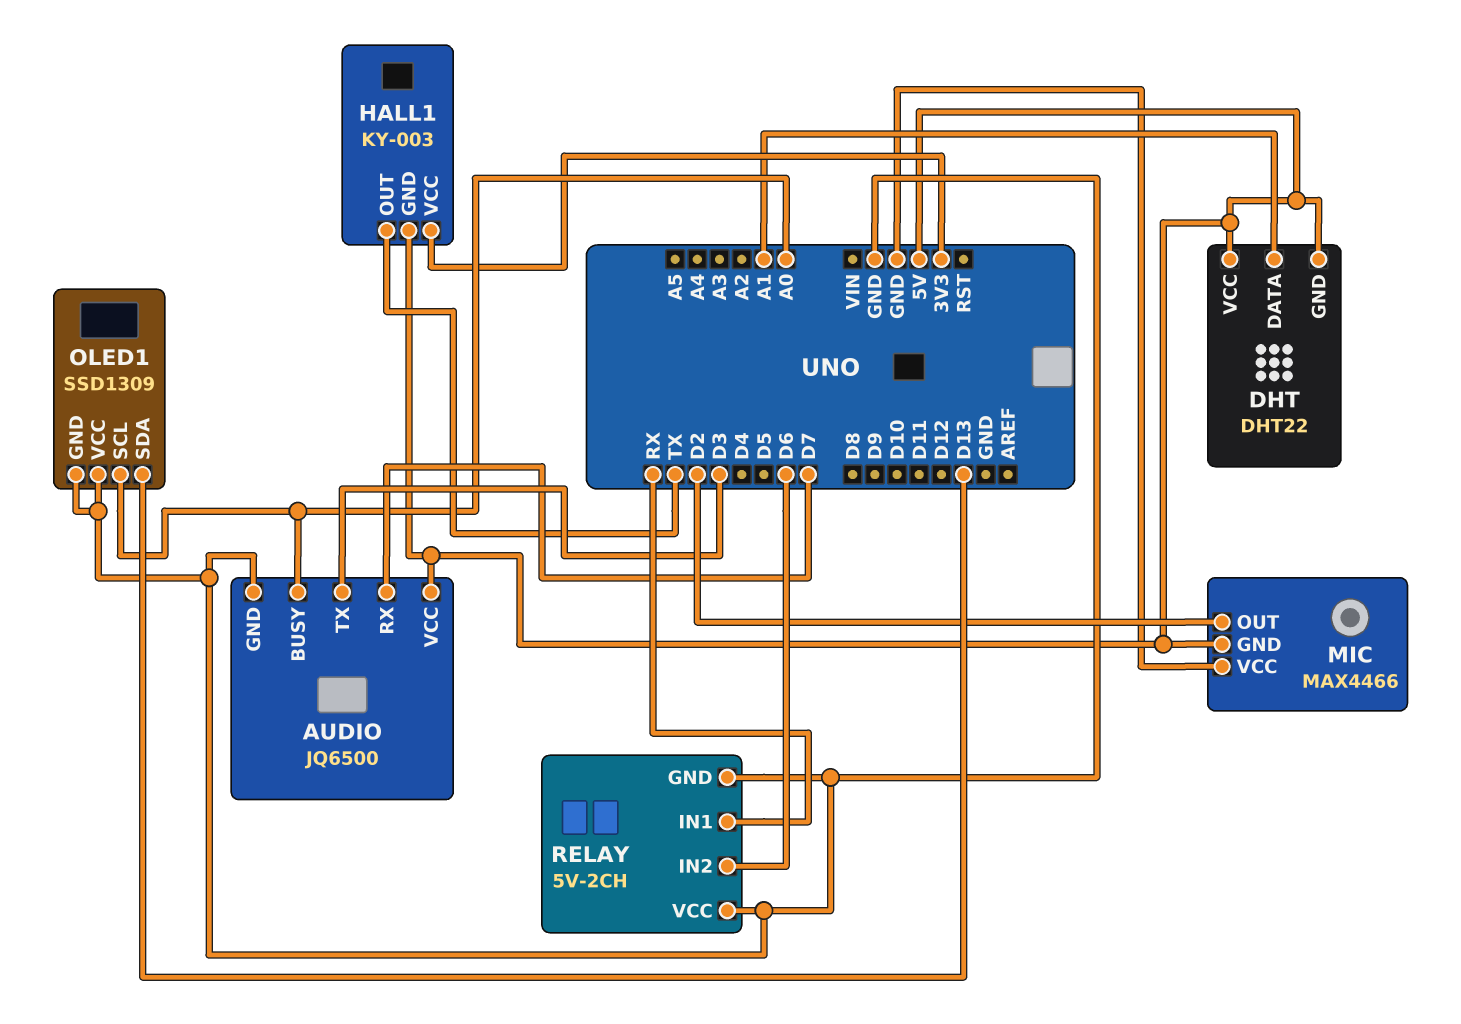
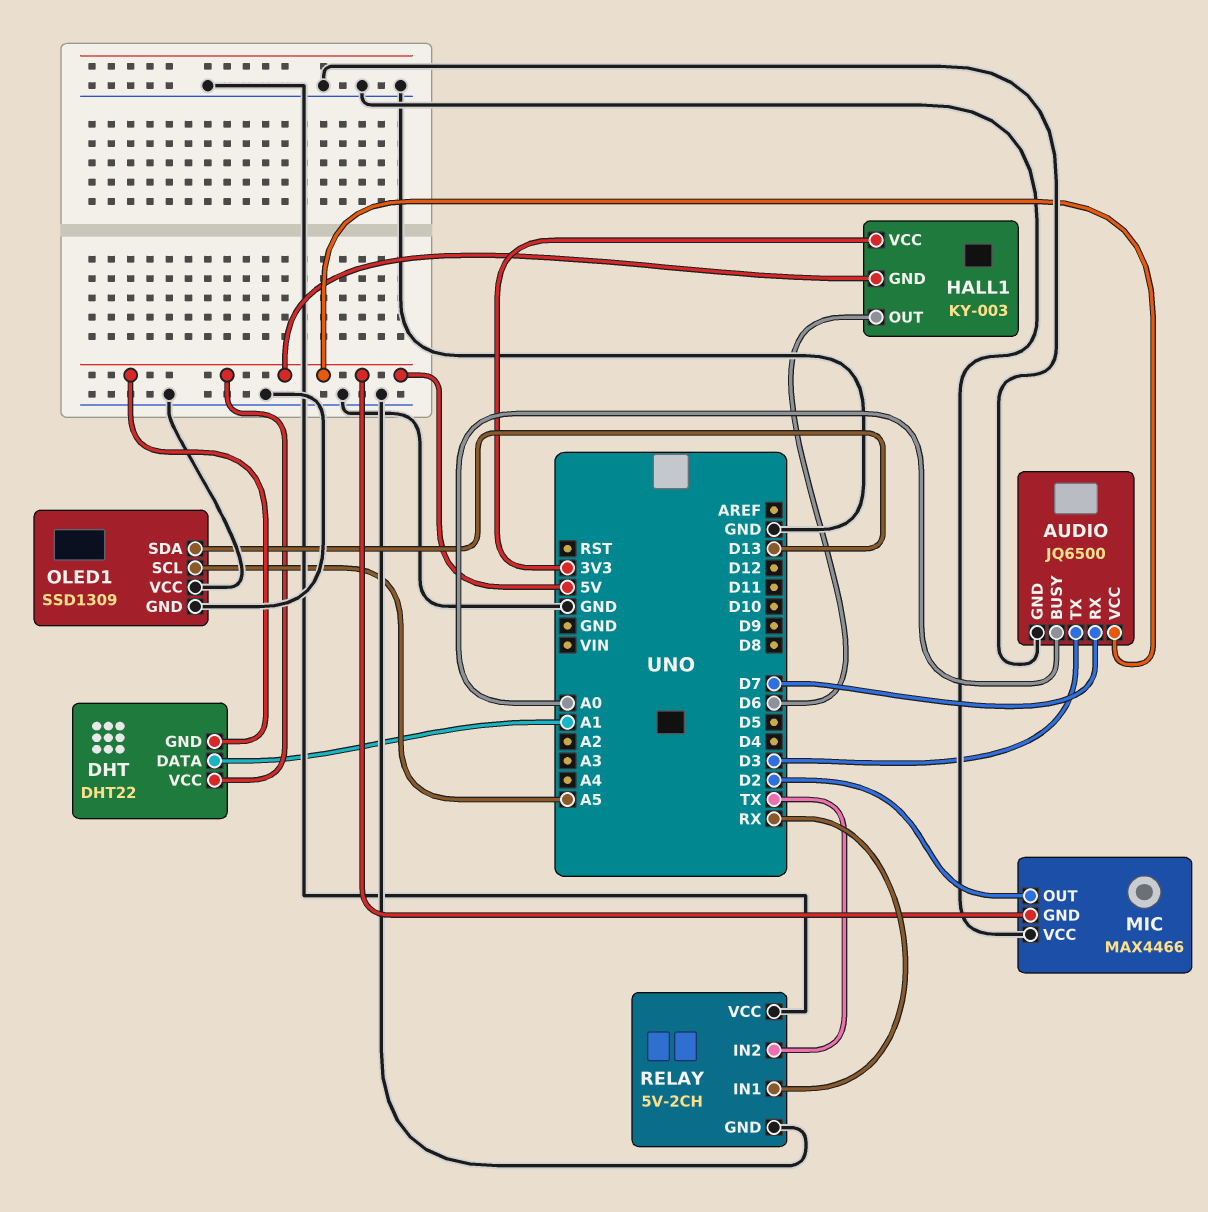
HALL1 pin OUT: TX -> D6
OLED1 pin SCL: A0 -> A5
RELAY pin IN2: D6 -> TX

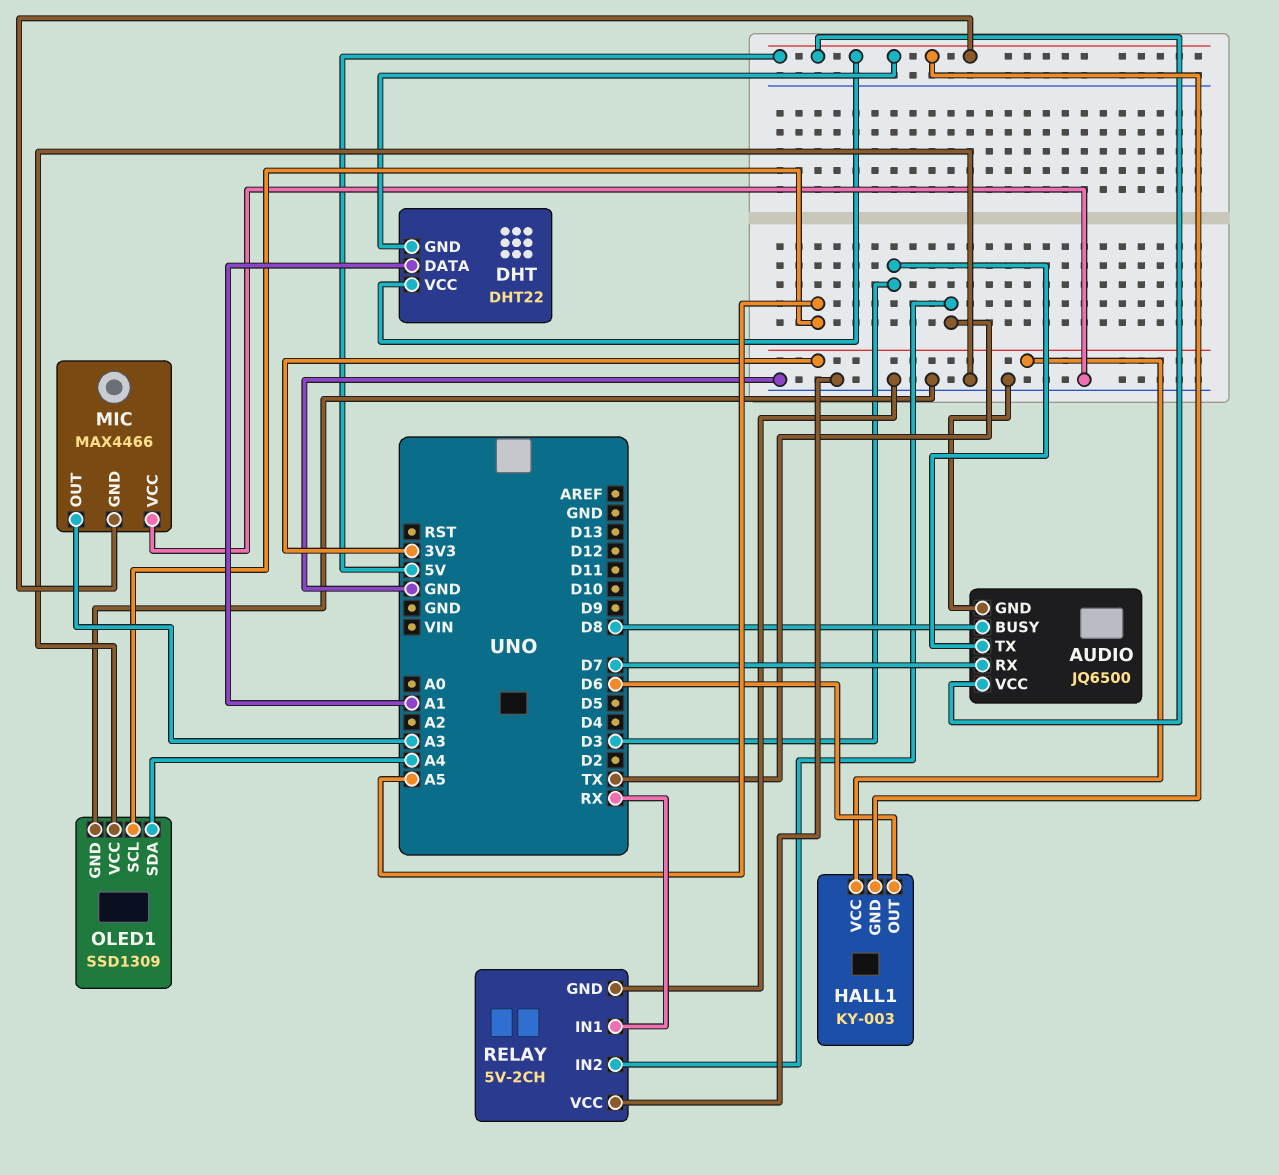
AUDIO pin BUSY: A0 -> D8
MIC pin OUT: D2 -> A3
OLED1 pin SDA: D13 -> A4

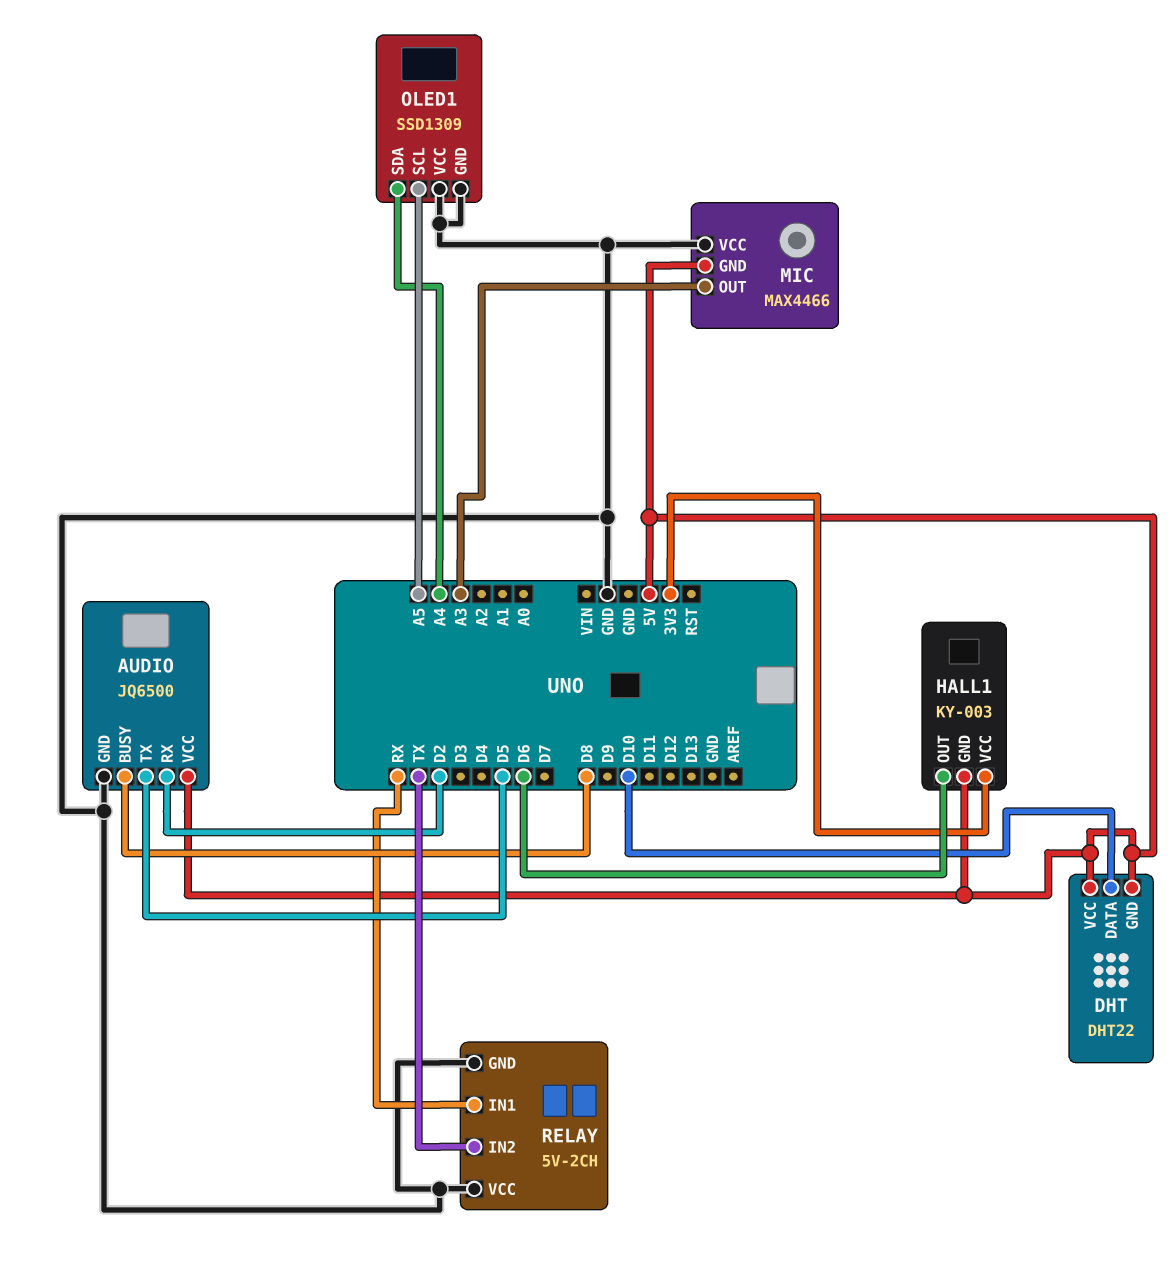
AUDIO pin RX: D7 -> D2
AUDIO pin TX: D3 -> D5
DHT pin DATA: A1 -> D10

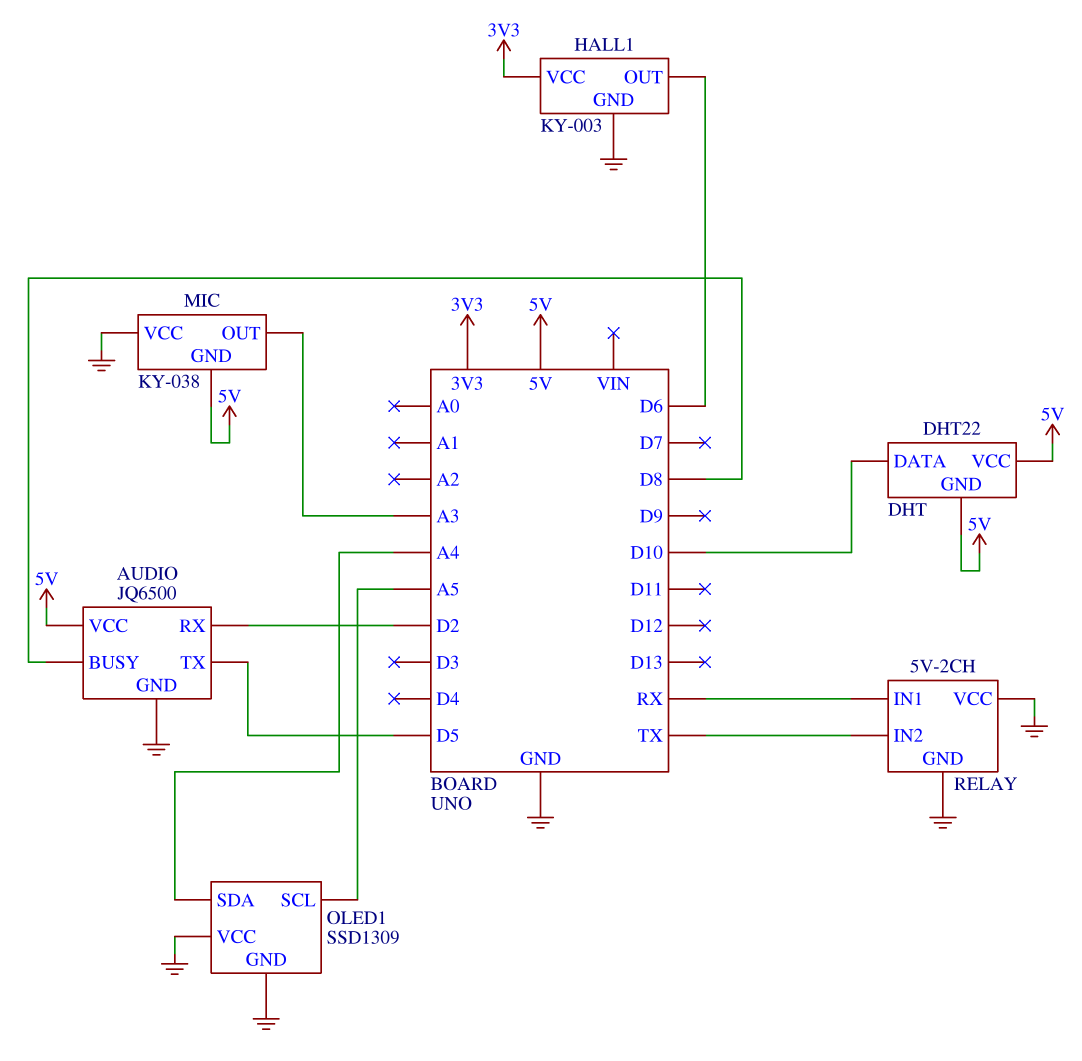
HALL1 pin GND: 5V -> GND
MIC: MAX4466 -> KY-038

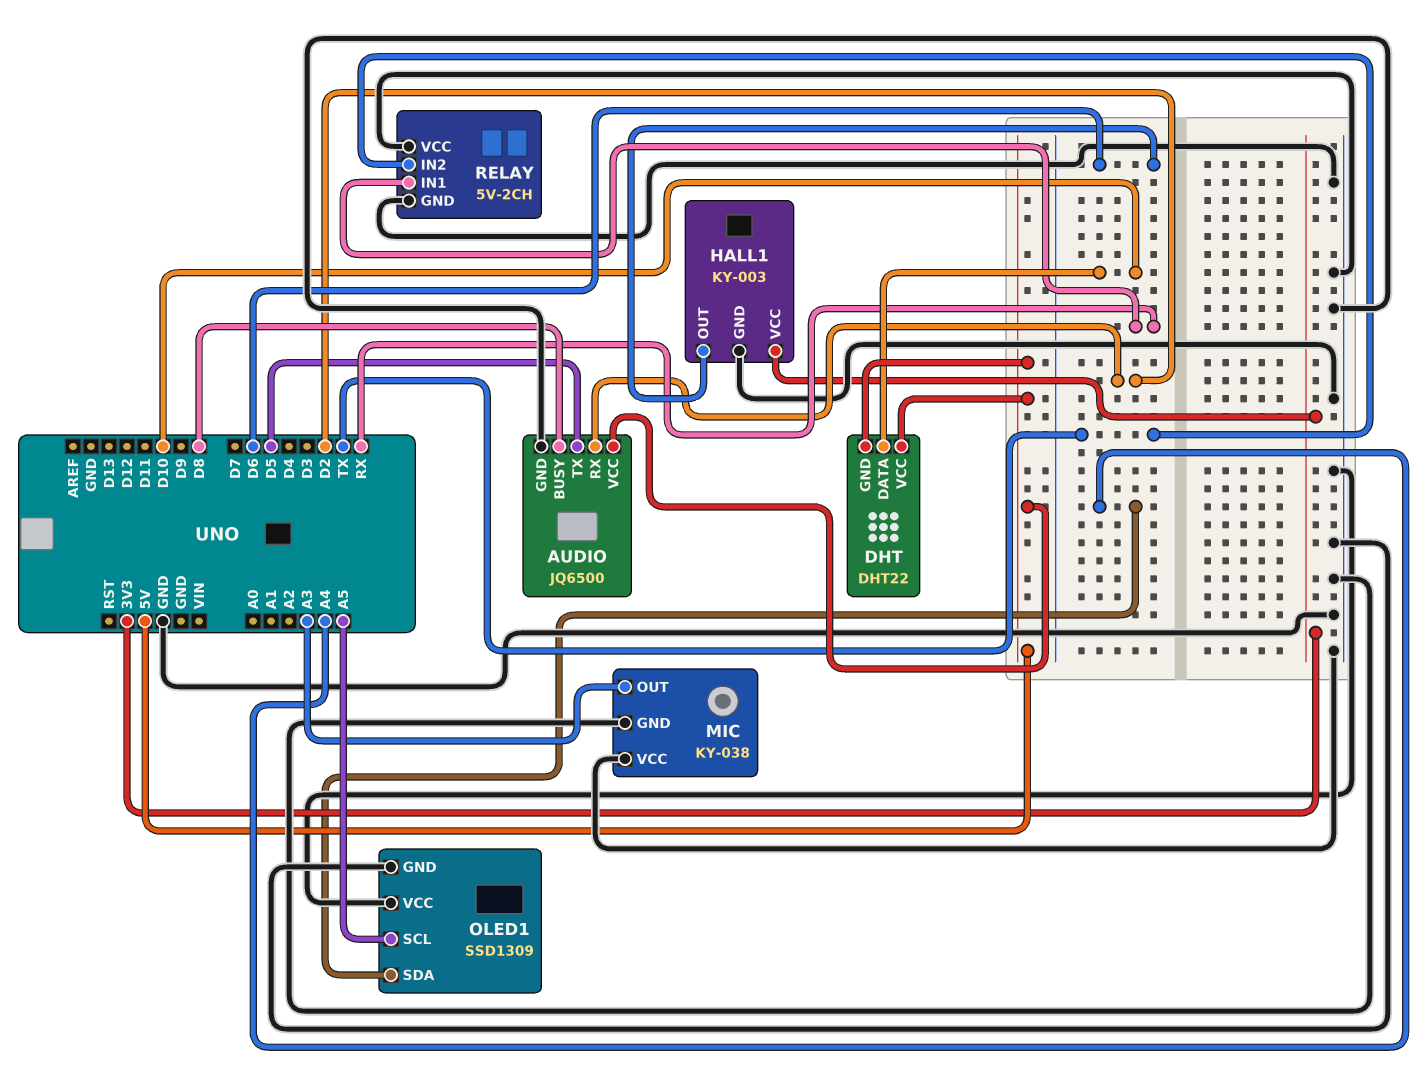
MIC pin GND: 5V -> GND

